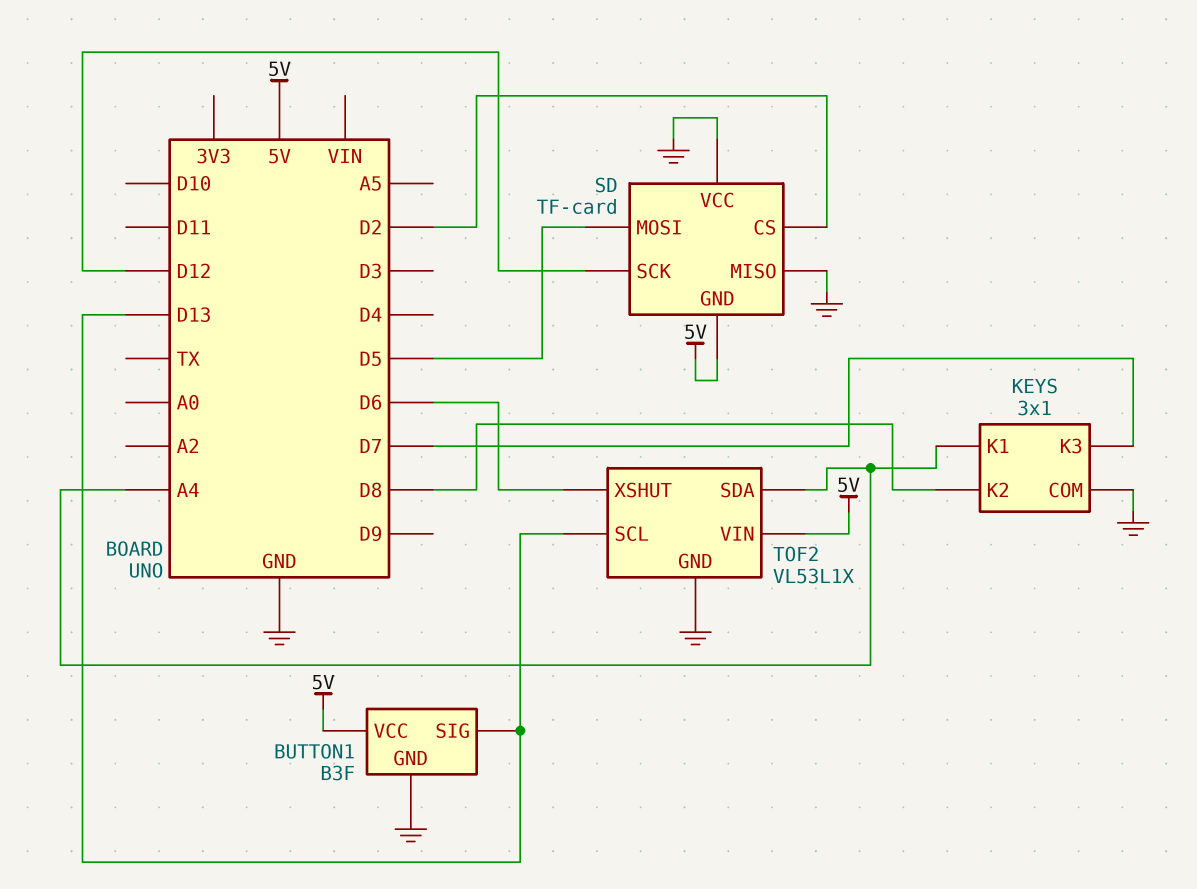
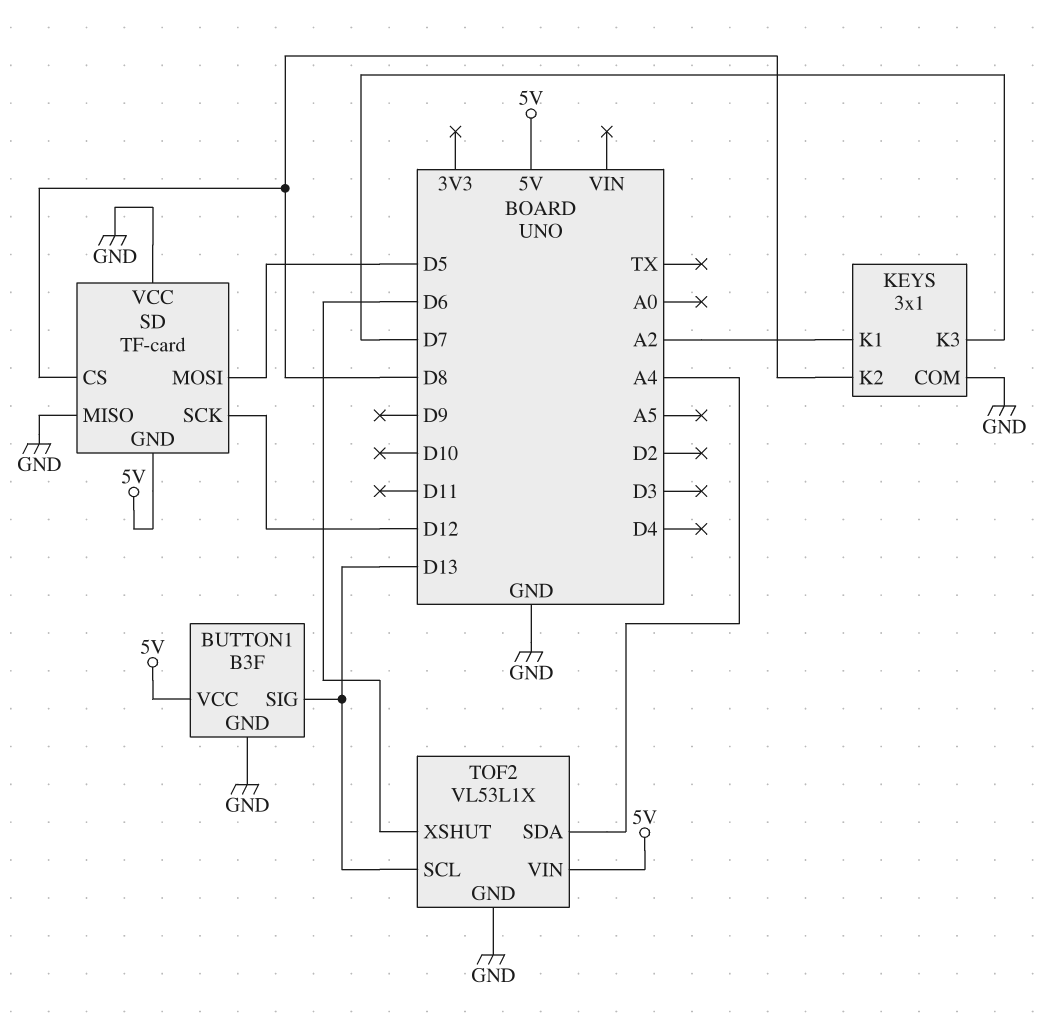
KEYS pin K1: A4 -> A2
SD pin CS: D2 -> D8

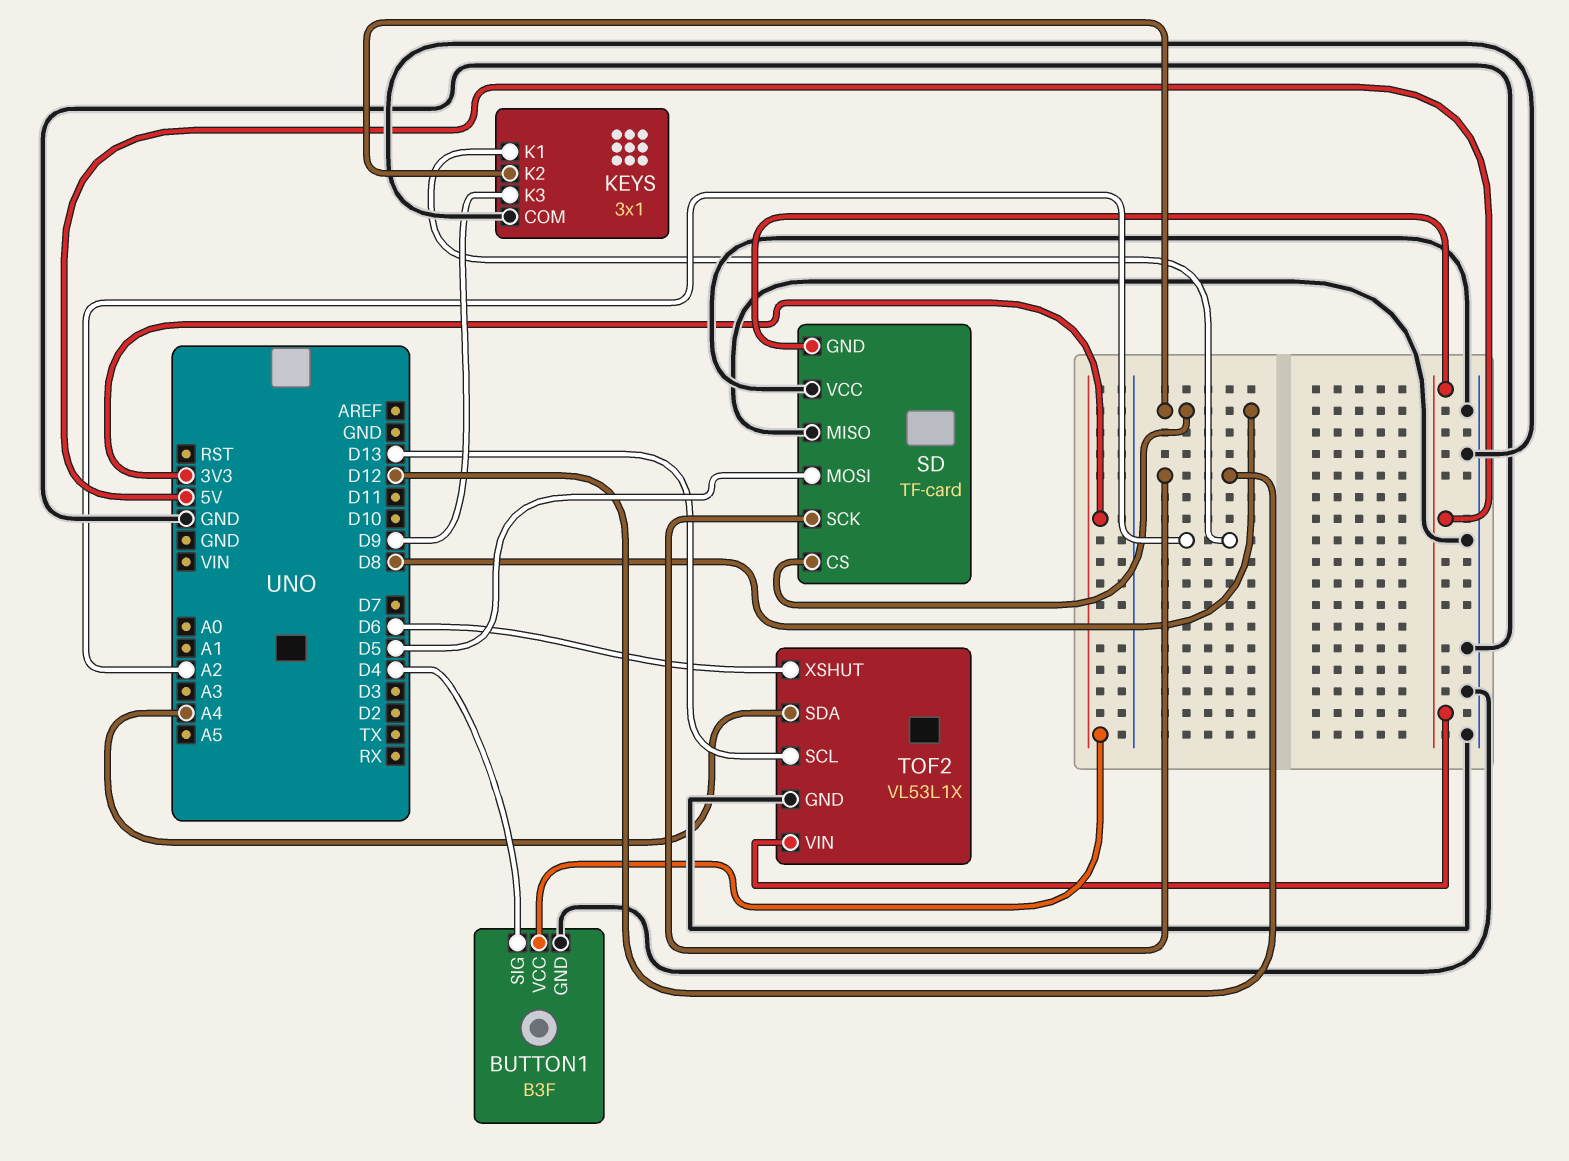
BUTTON1 pin SIG: D13 -> D4
BUTTON1 pin VCC: 5V -> 3V3
KEYS pin K3: D7 -> D9

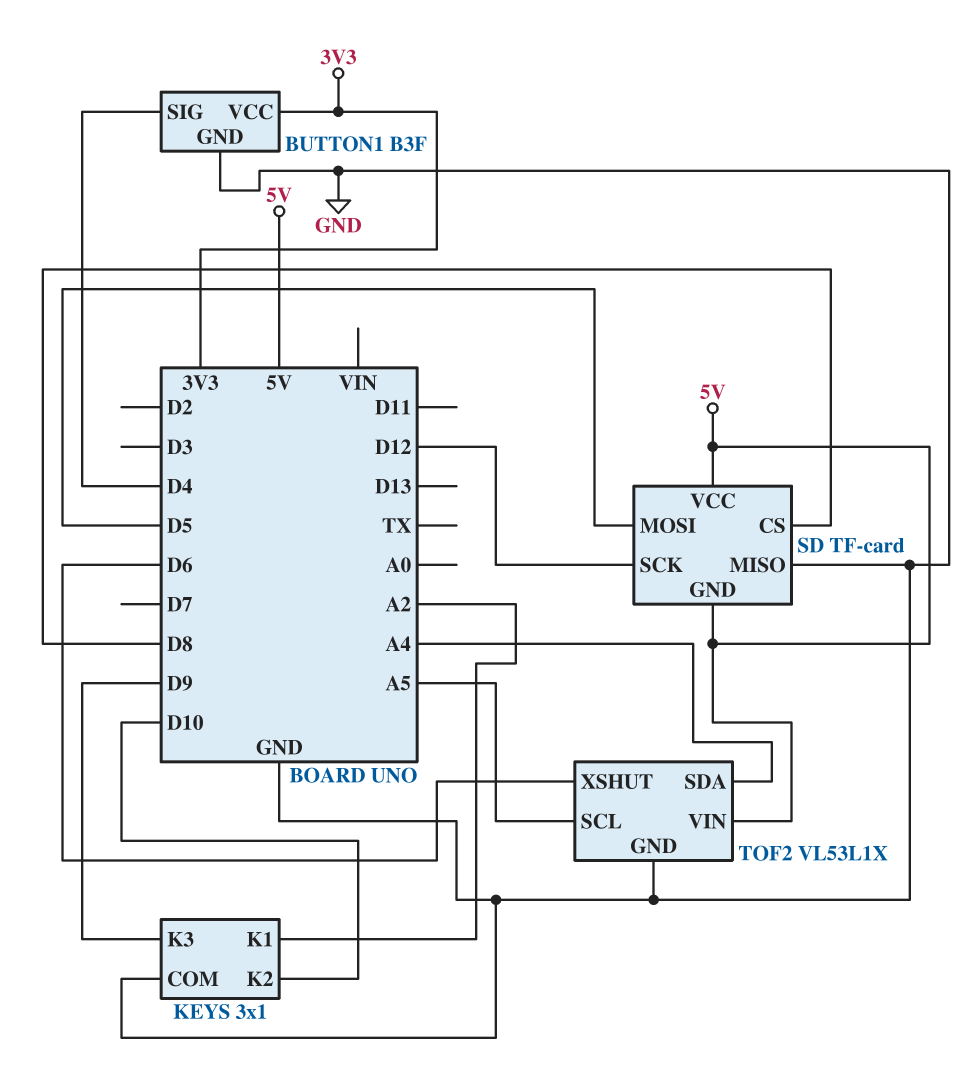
KEYS pin K2: D8 -> D10
SD pin VCC: GND -> 5V
TOF2 pin SCL: D13 -> A5

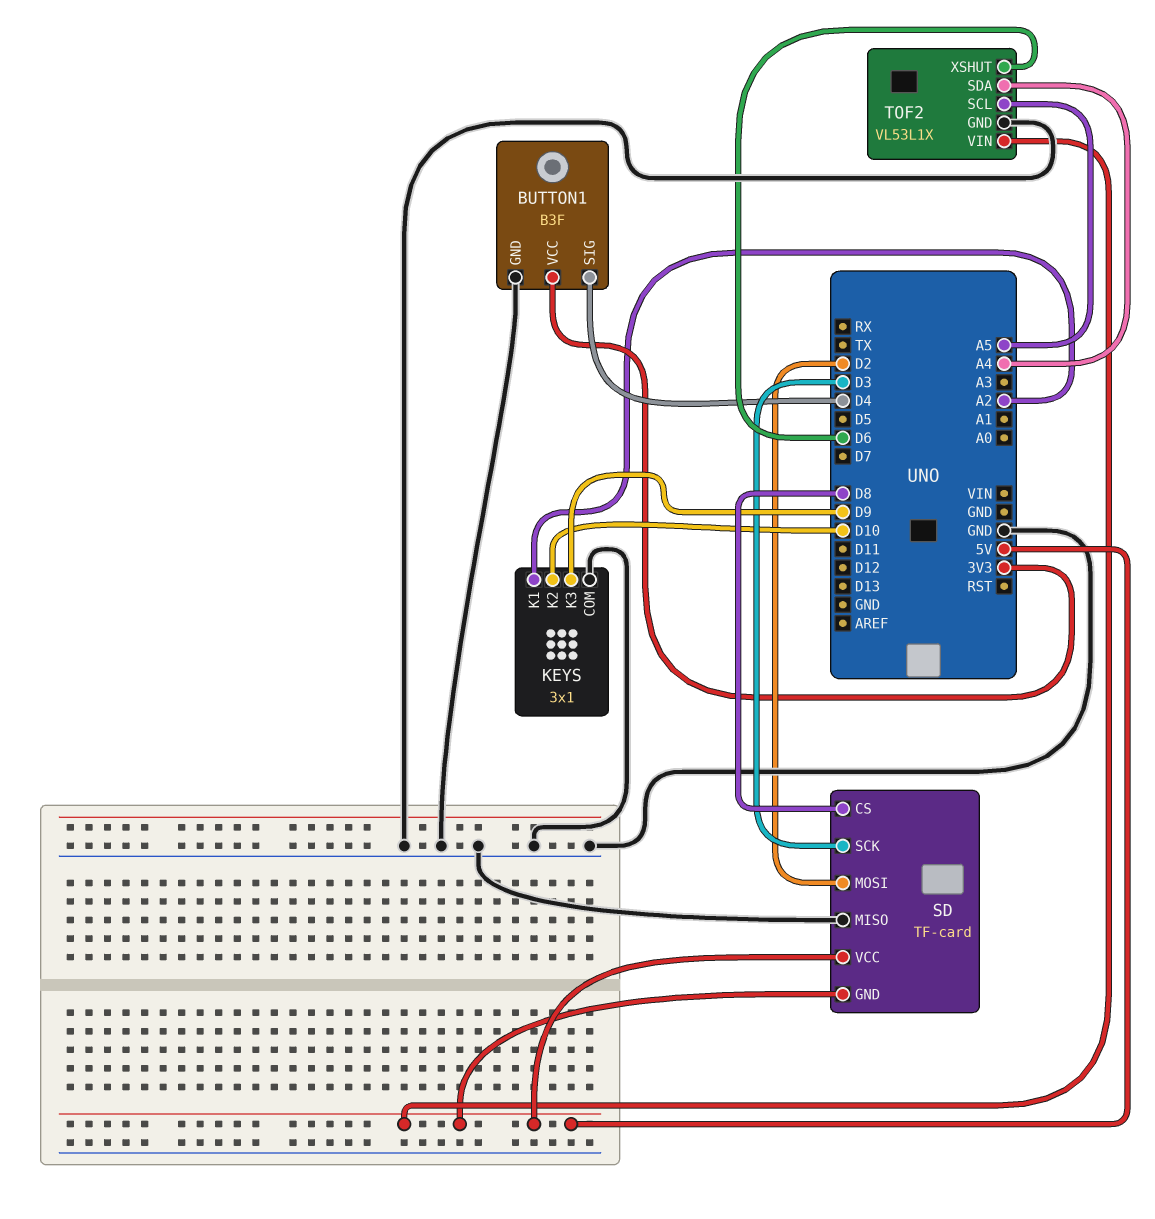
SD pin MOSI: D5 -> D2
SD pin SCK: D12 -> D3

